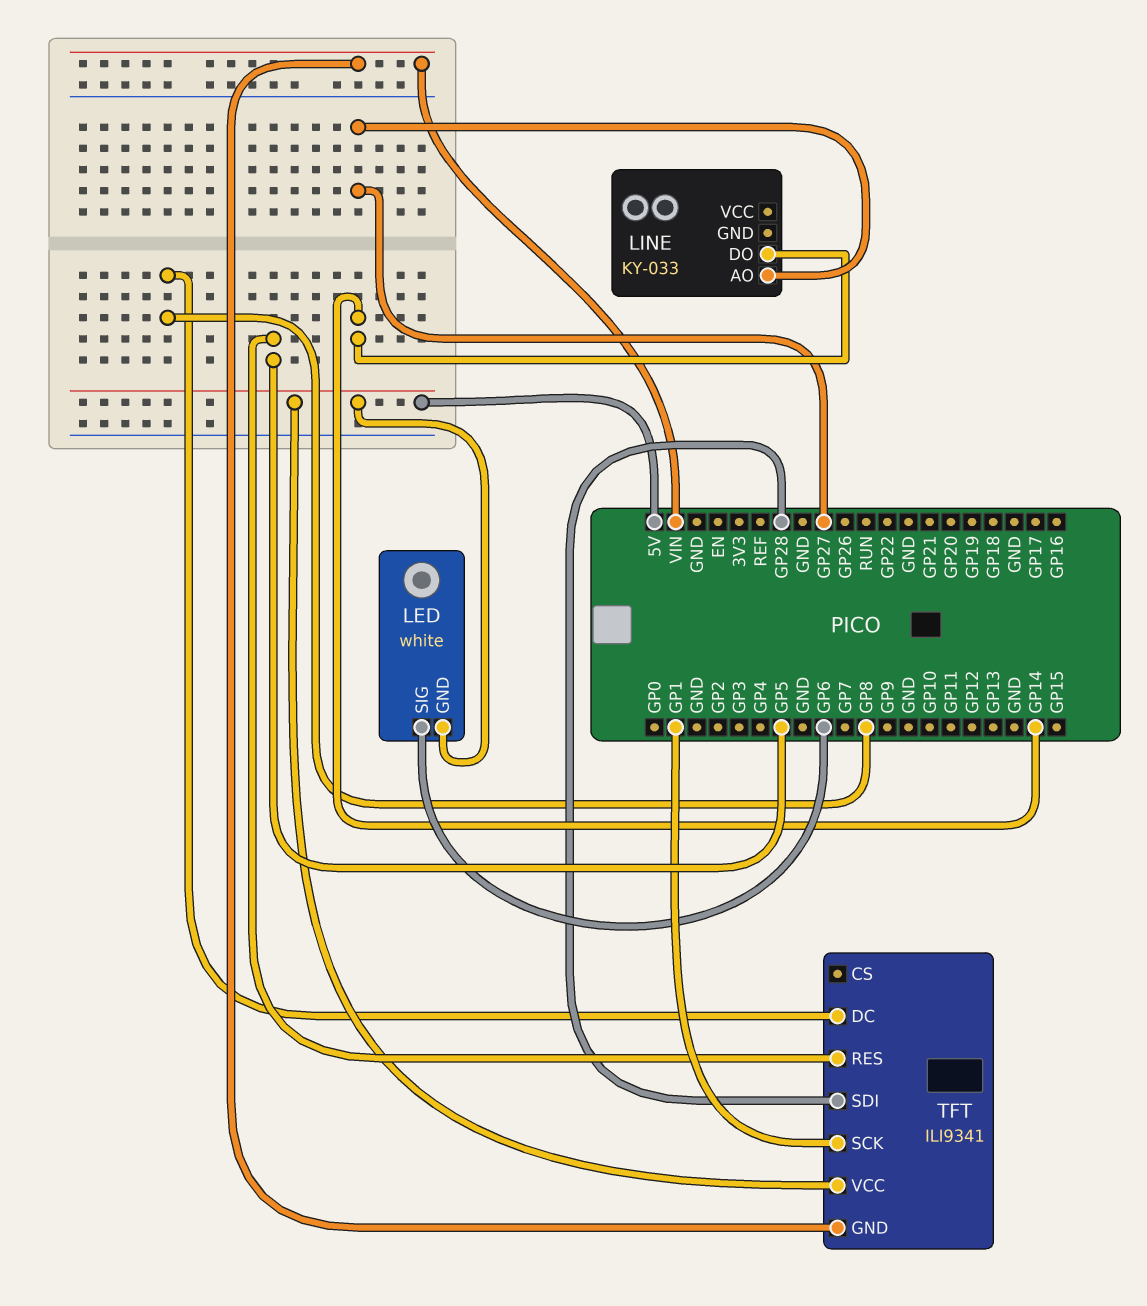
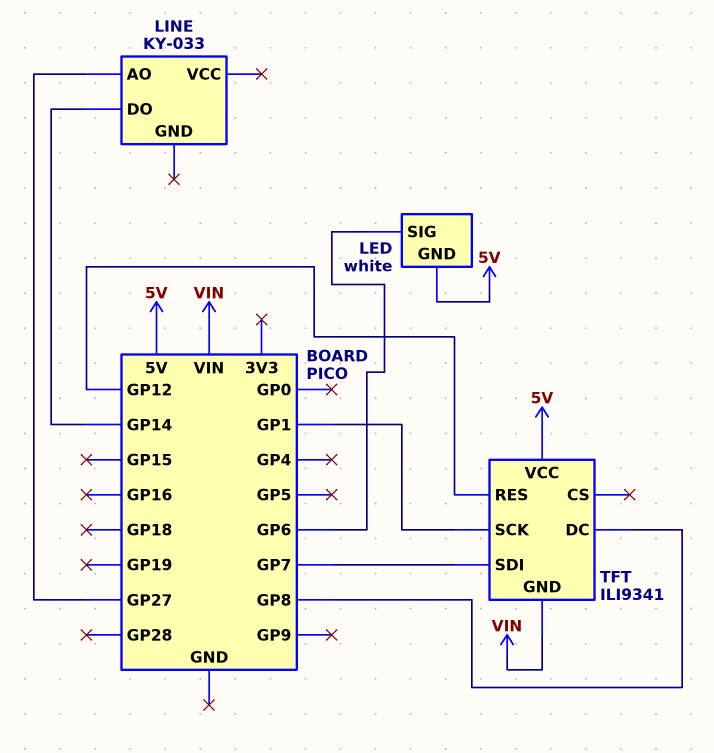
TFT pin RES: GP5 -> GP12
TFT pin SDI: GP28 -> GP7

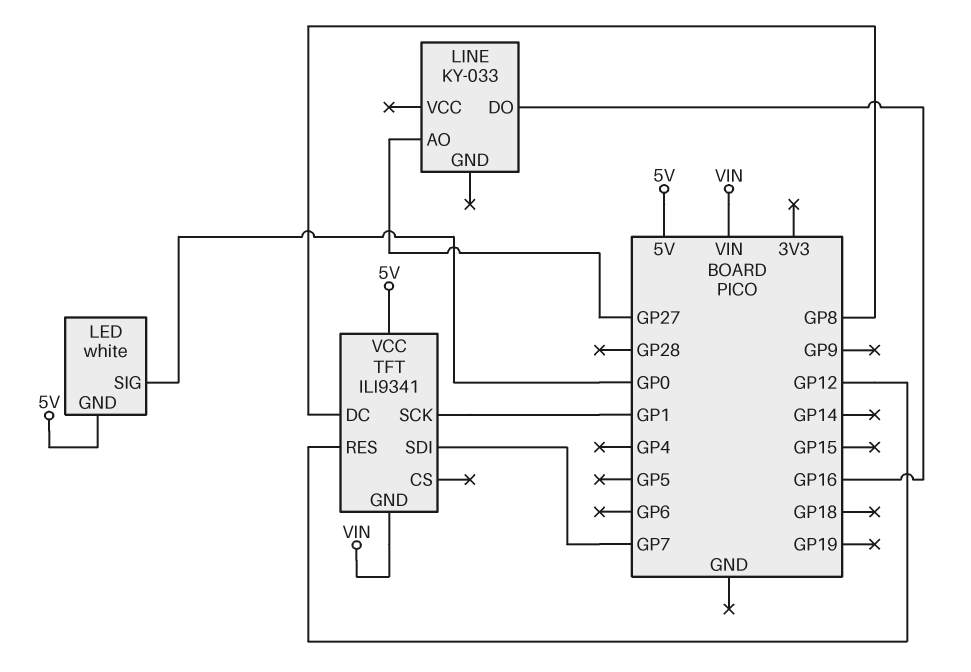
LED pin SIG: GP6 -> GP0
LINE pin DO: GP14 -> GP16

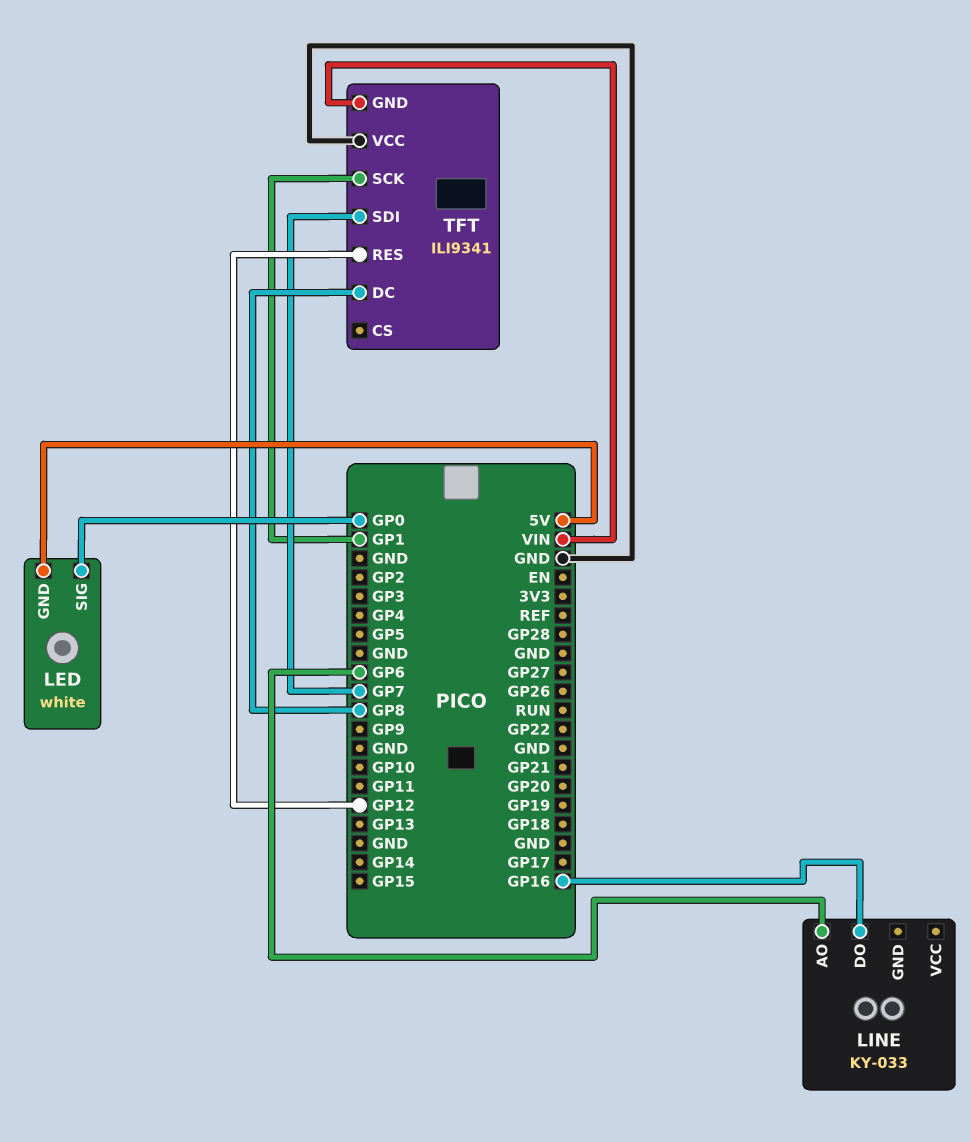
LINE pin AO: GP27 -> GP6
TFT pin VCC: 5V -> GND

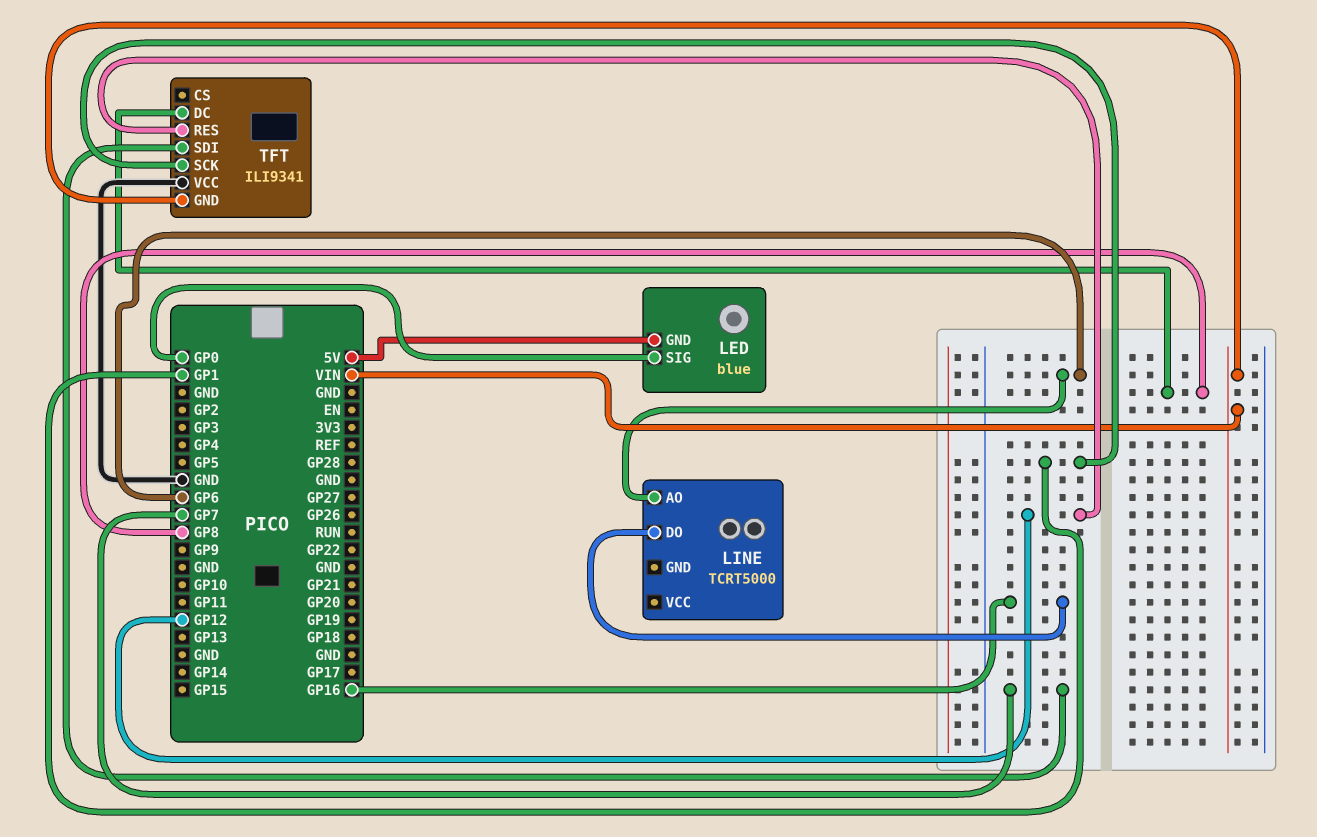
LED: white -> blue
LINE: KY-033 -> TCRT5000

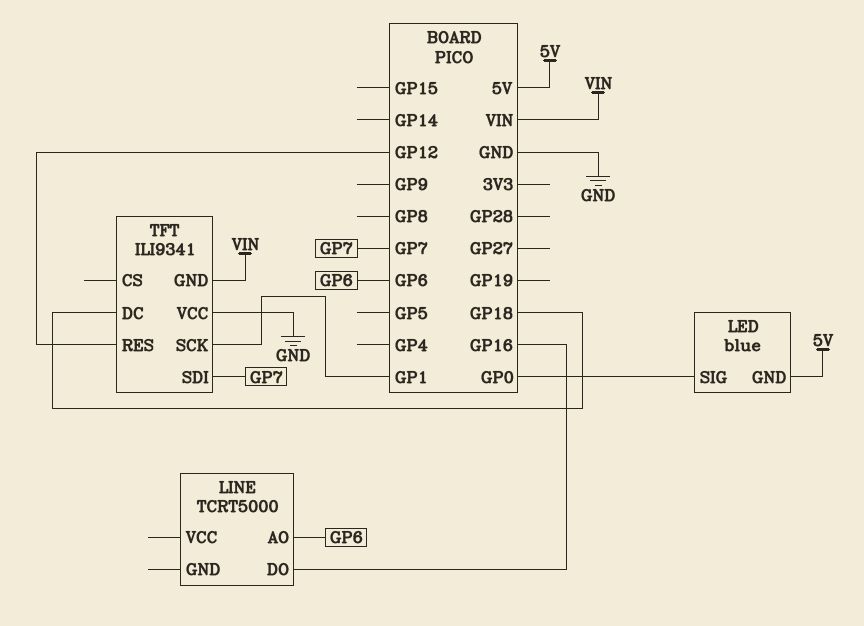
TFT pin DC: GP8 -> GP18

